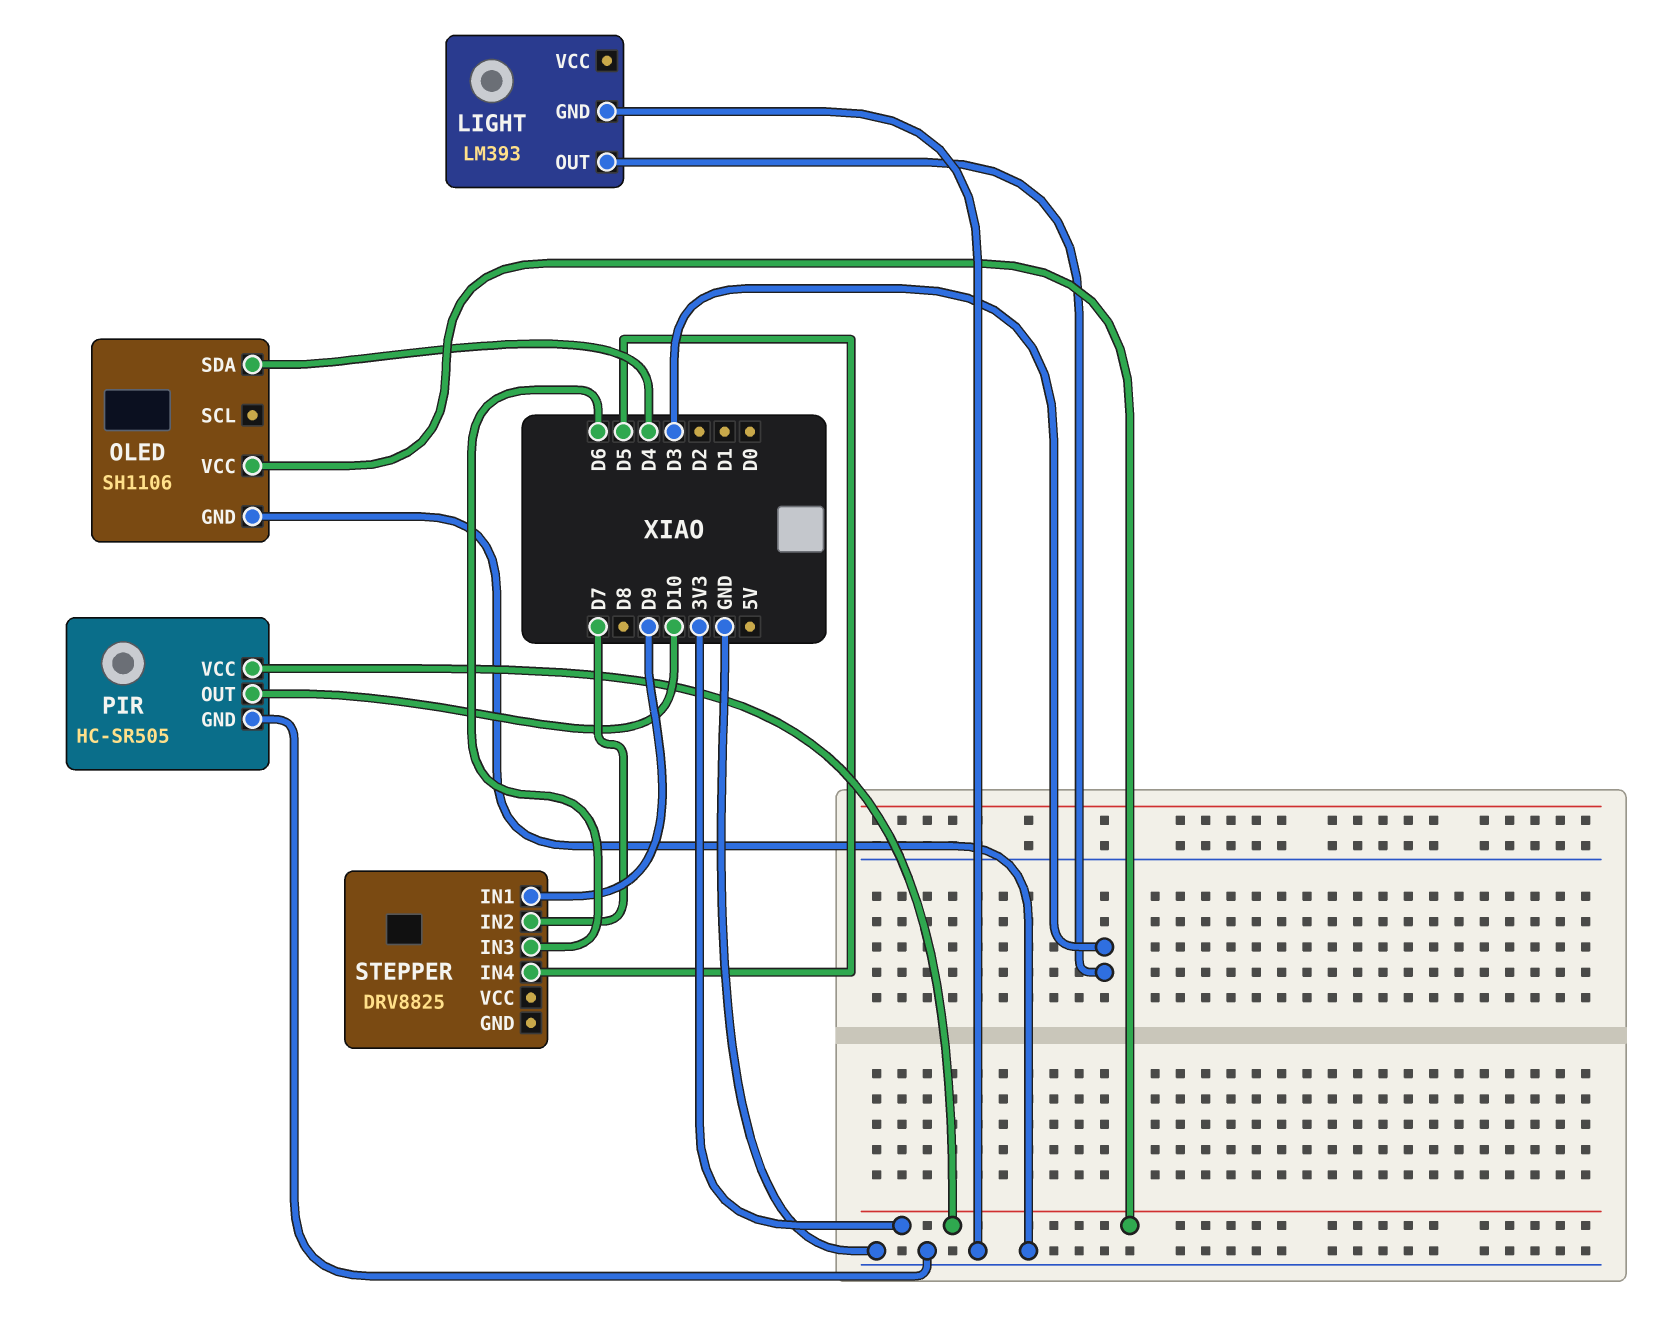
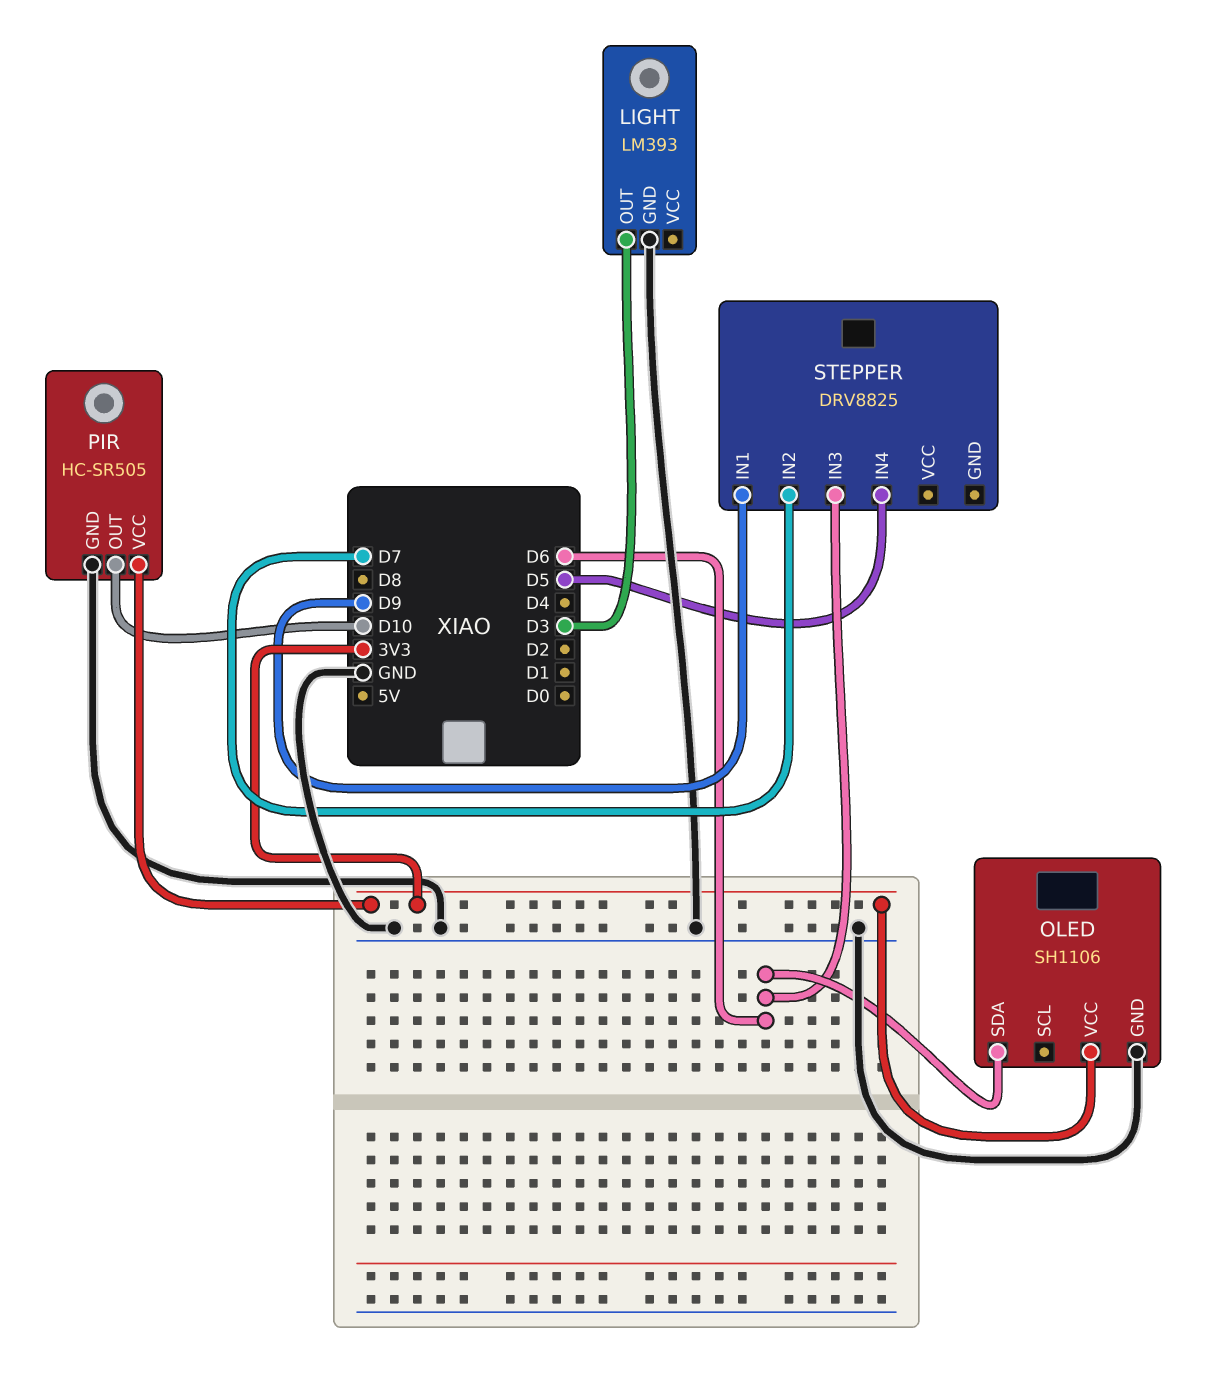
OLED pin SDA: D4 -> D6

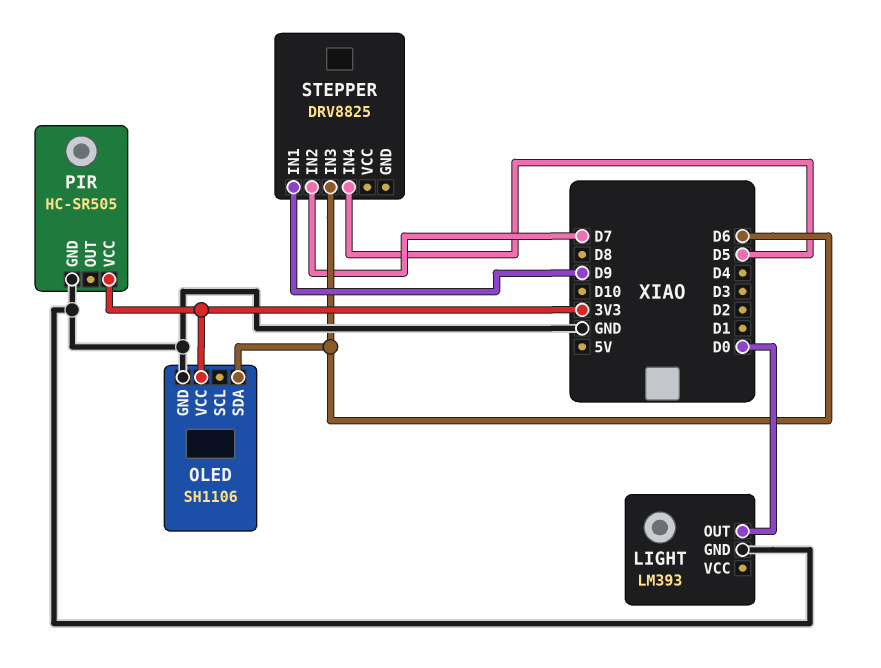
LIGHT pin OUT: D3 -> D0
PIR pin OUT: D10 -> none

